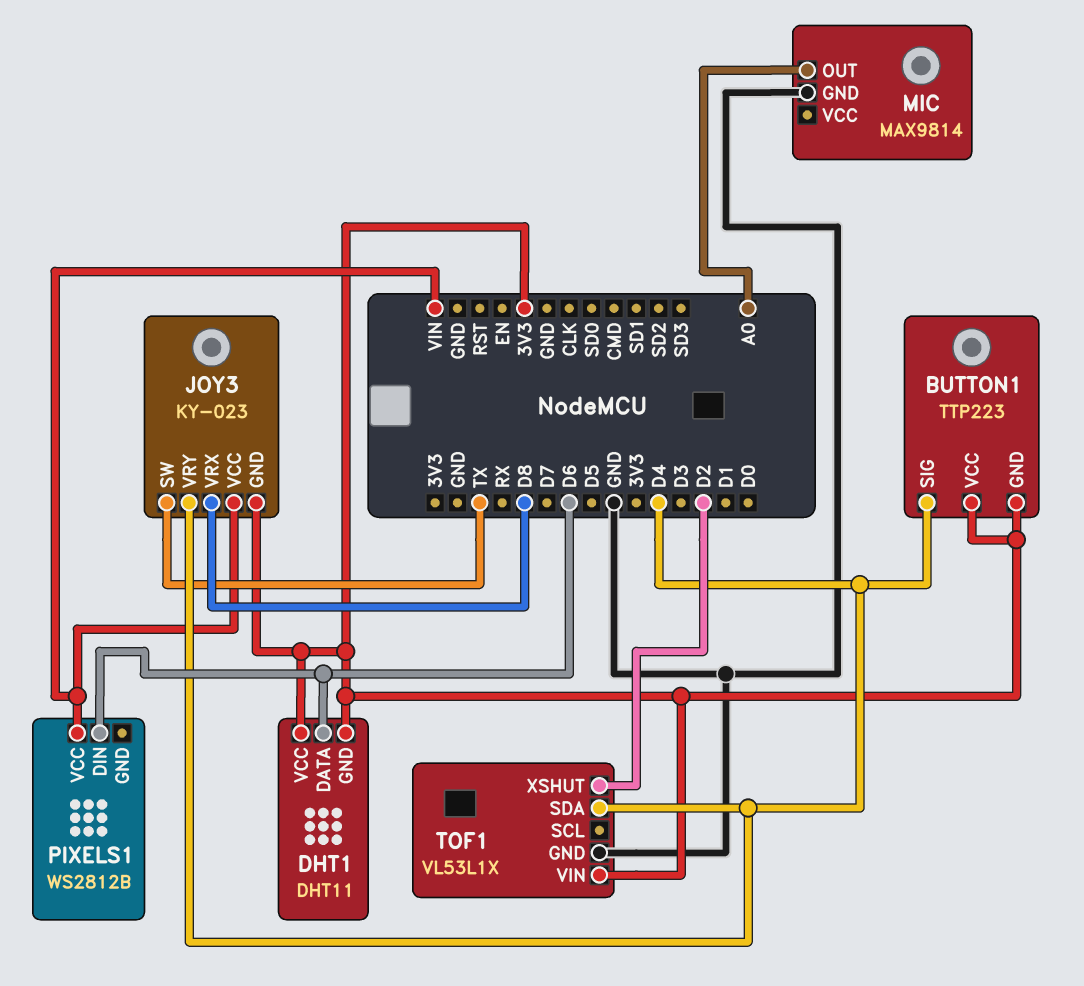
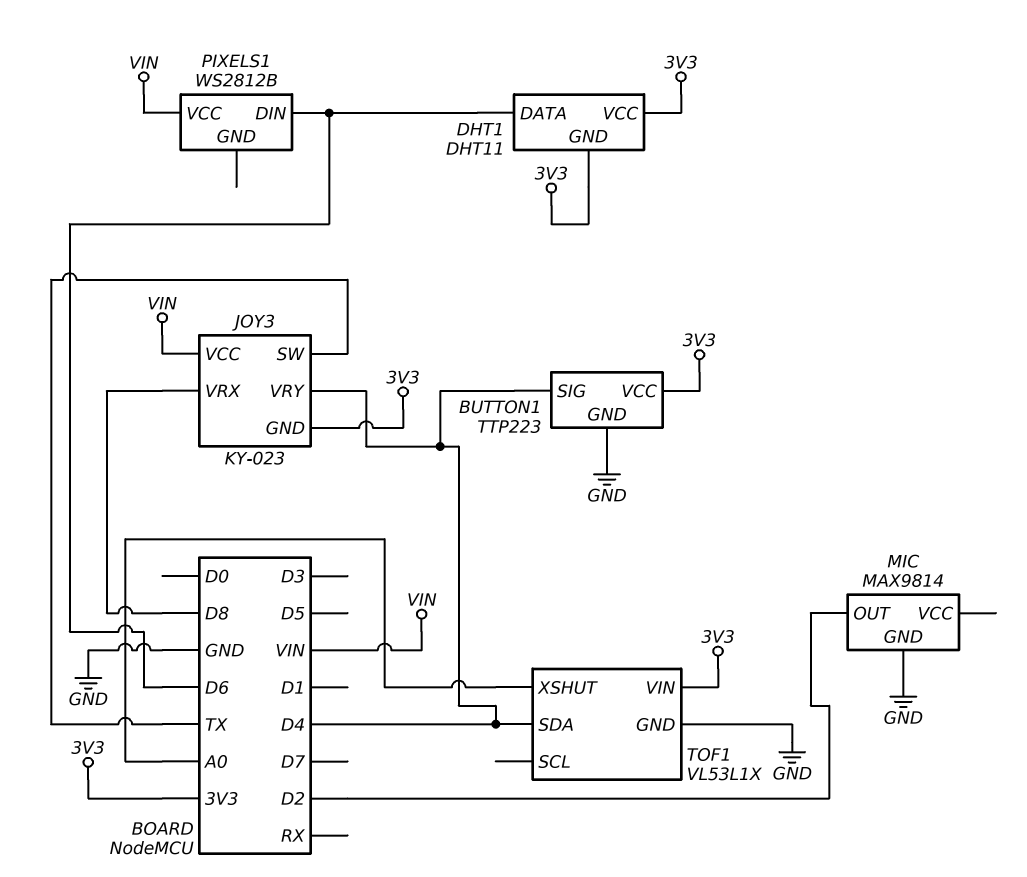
BUTTON1 pin GND: 3V3 -> GND
MIC pin OUT: A0 -> D2
TOF1 pin XSHUT: D2 -> A0

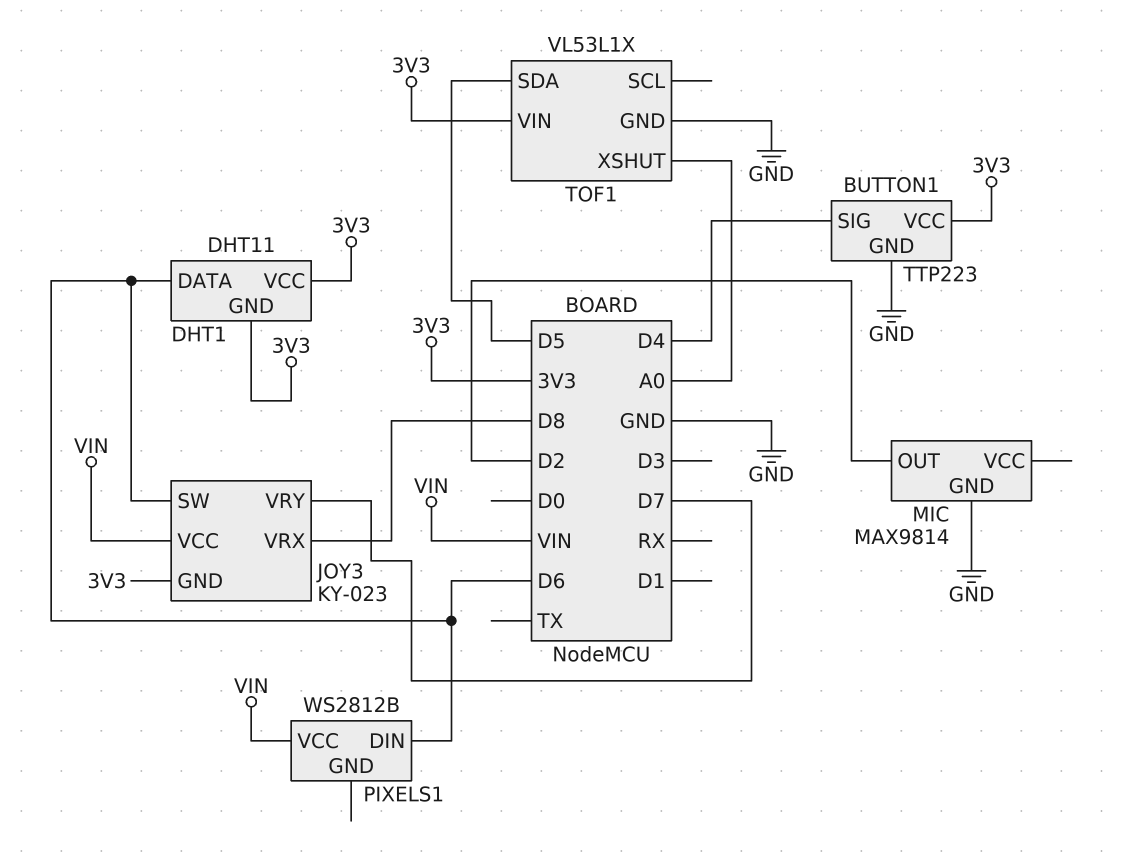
JOY3 pin SW: TX -> D6
JOY3 pin VRY: D4 -> D7
TOF1 pin SDA: D4 -> D5

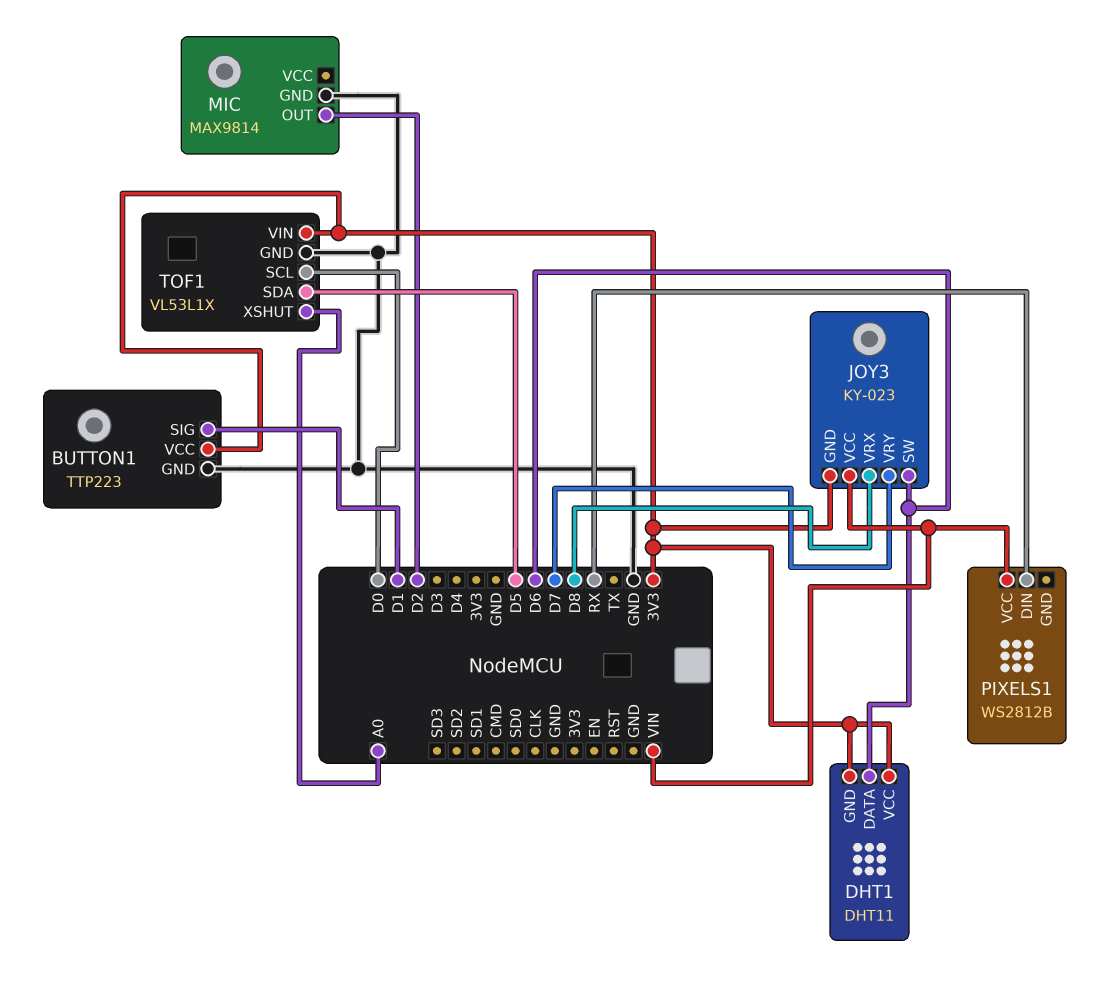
BUTTON1 pin SIG: D4 -> D1
PIXELS1 pin DIN: D6 -> RX
TOF1 pin SCL: none -> D0

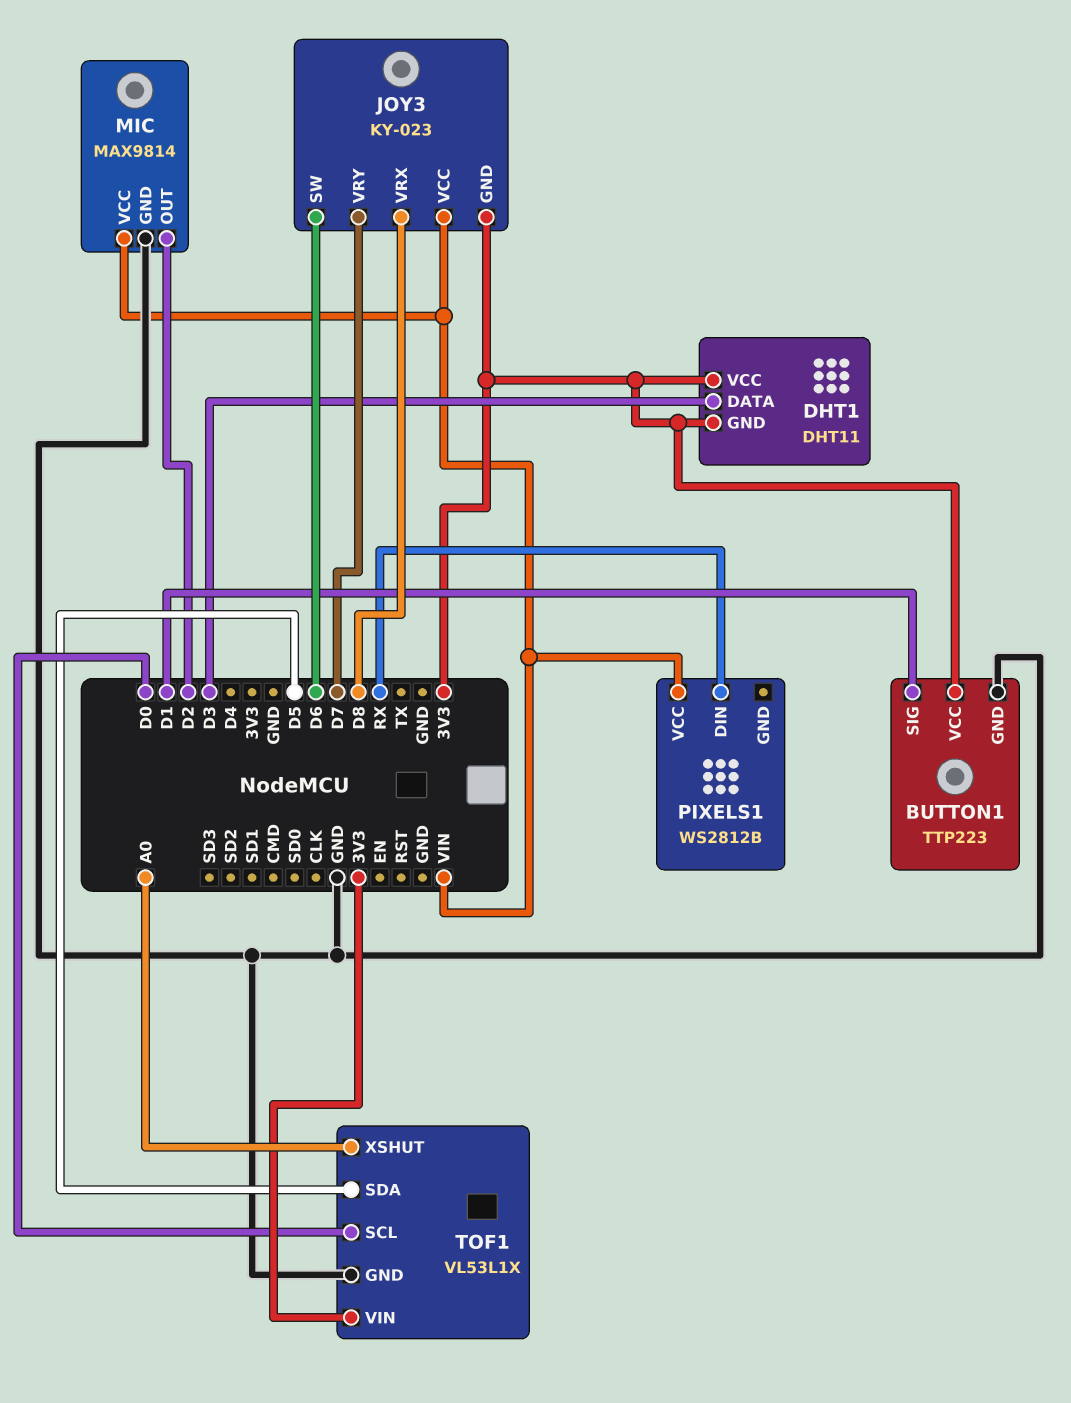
DHT1 pin DATA: D6 -> D3
MIC pin VCC: none -> VIN

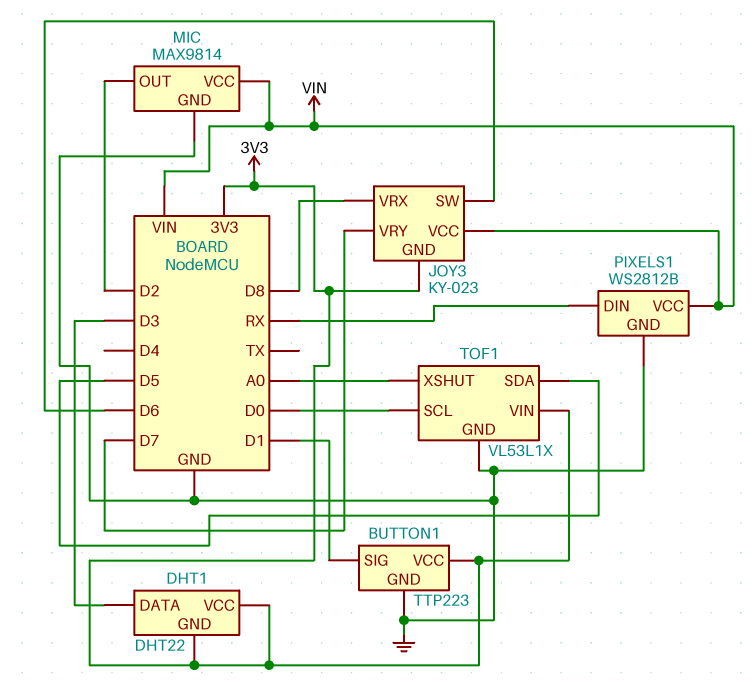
DHT1: DHT11 -> DHT22
PIXELS1 pin GND: none -> GND

